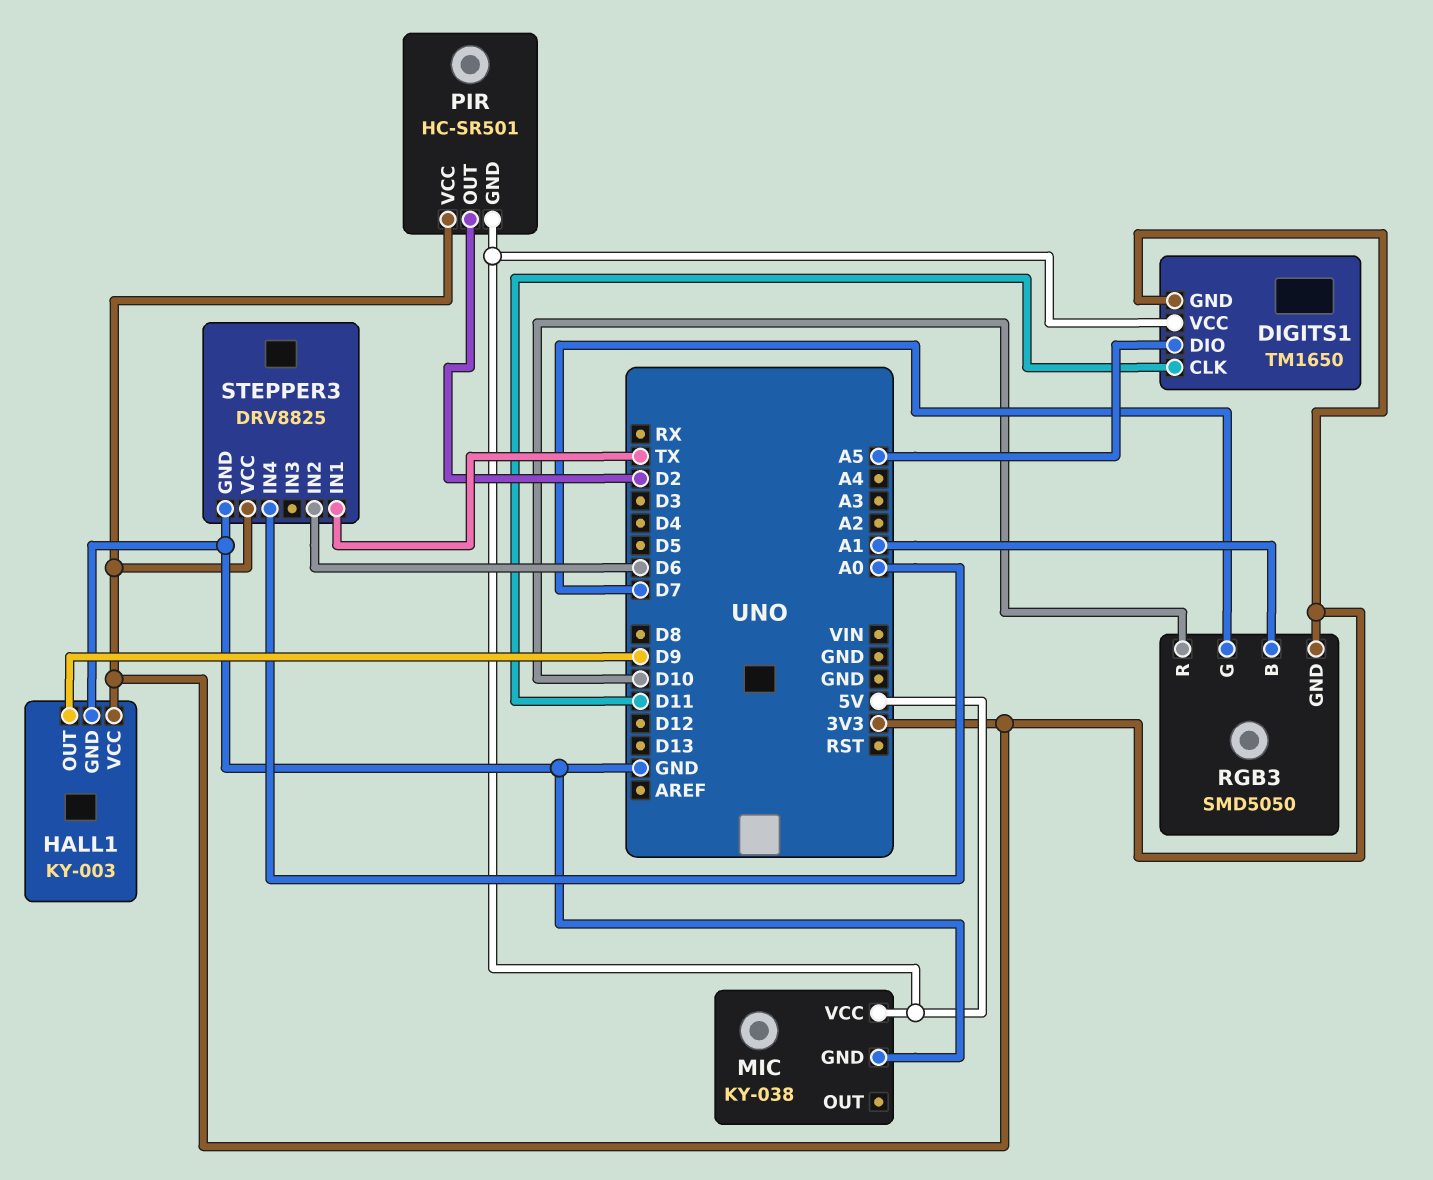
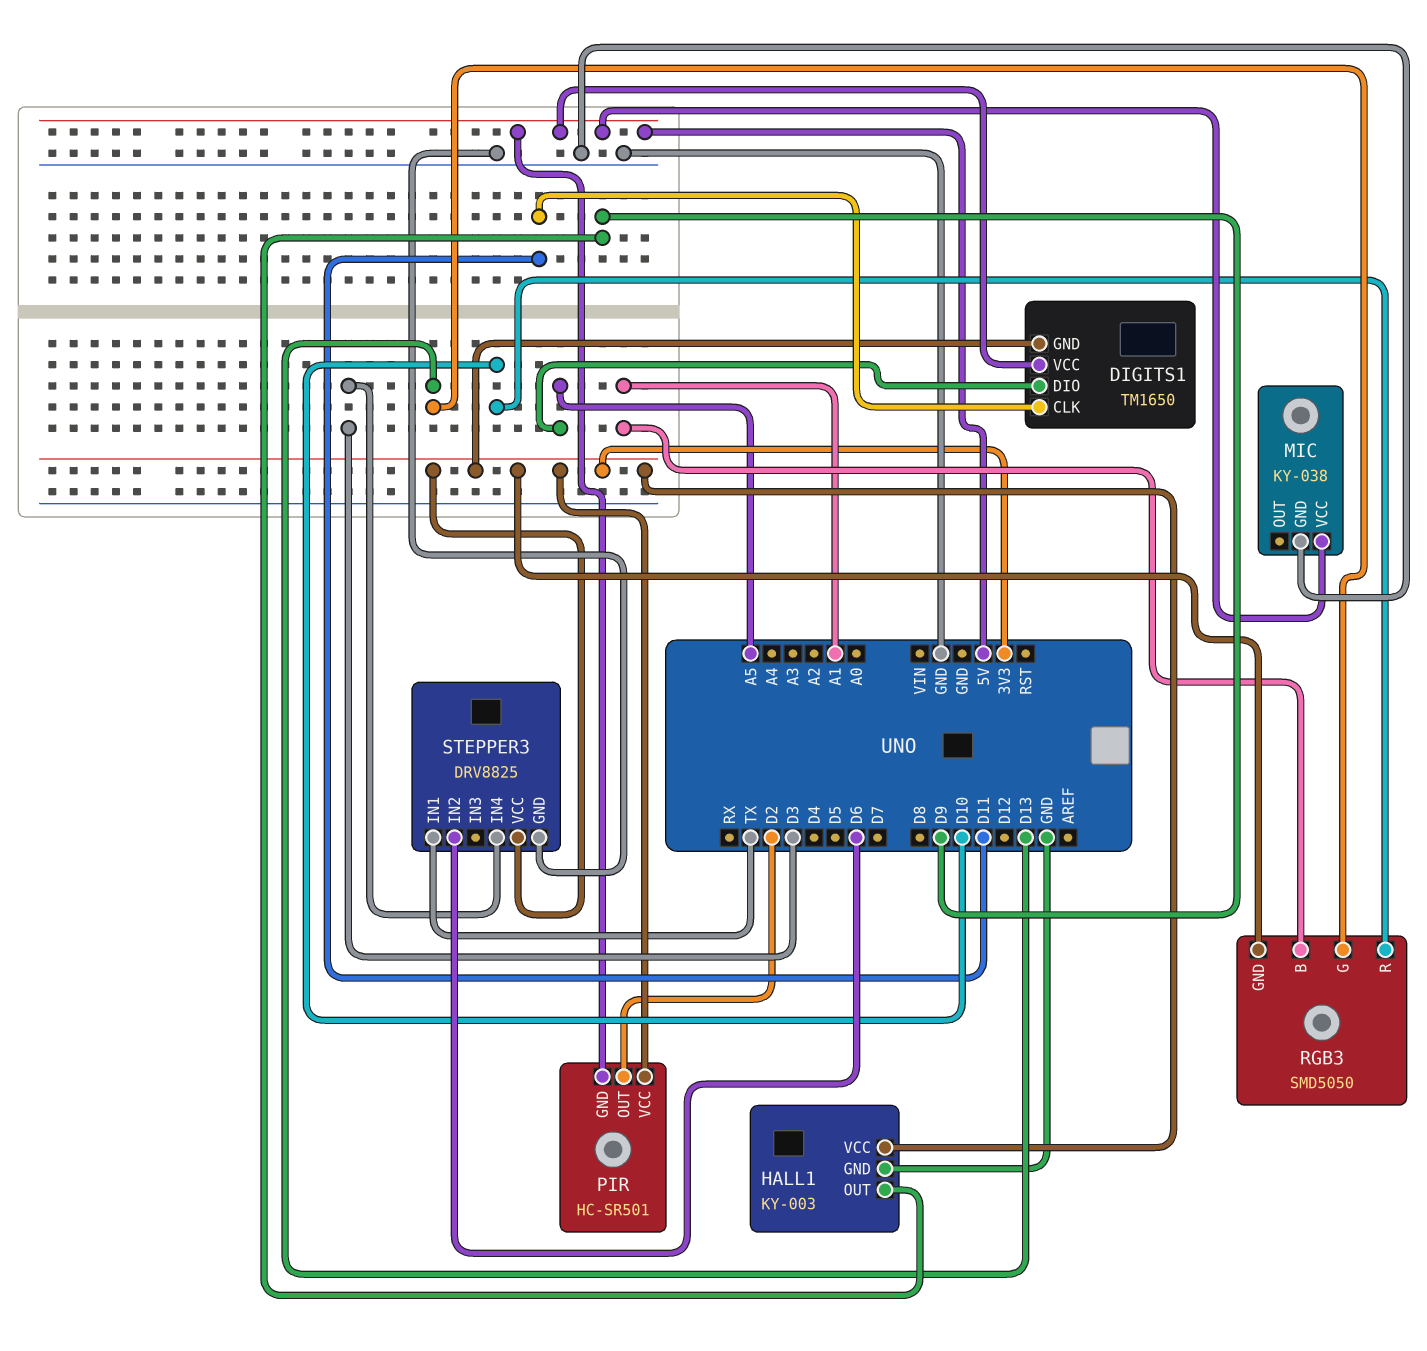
RGB3 pin G: D7 -> D13
STEPPER3 pin IN4: A0 -> D3

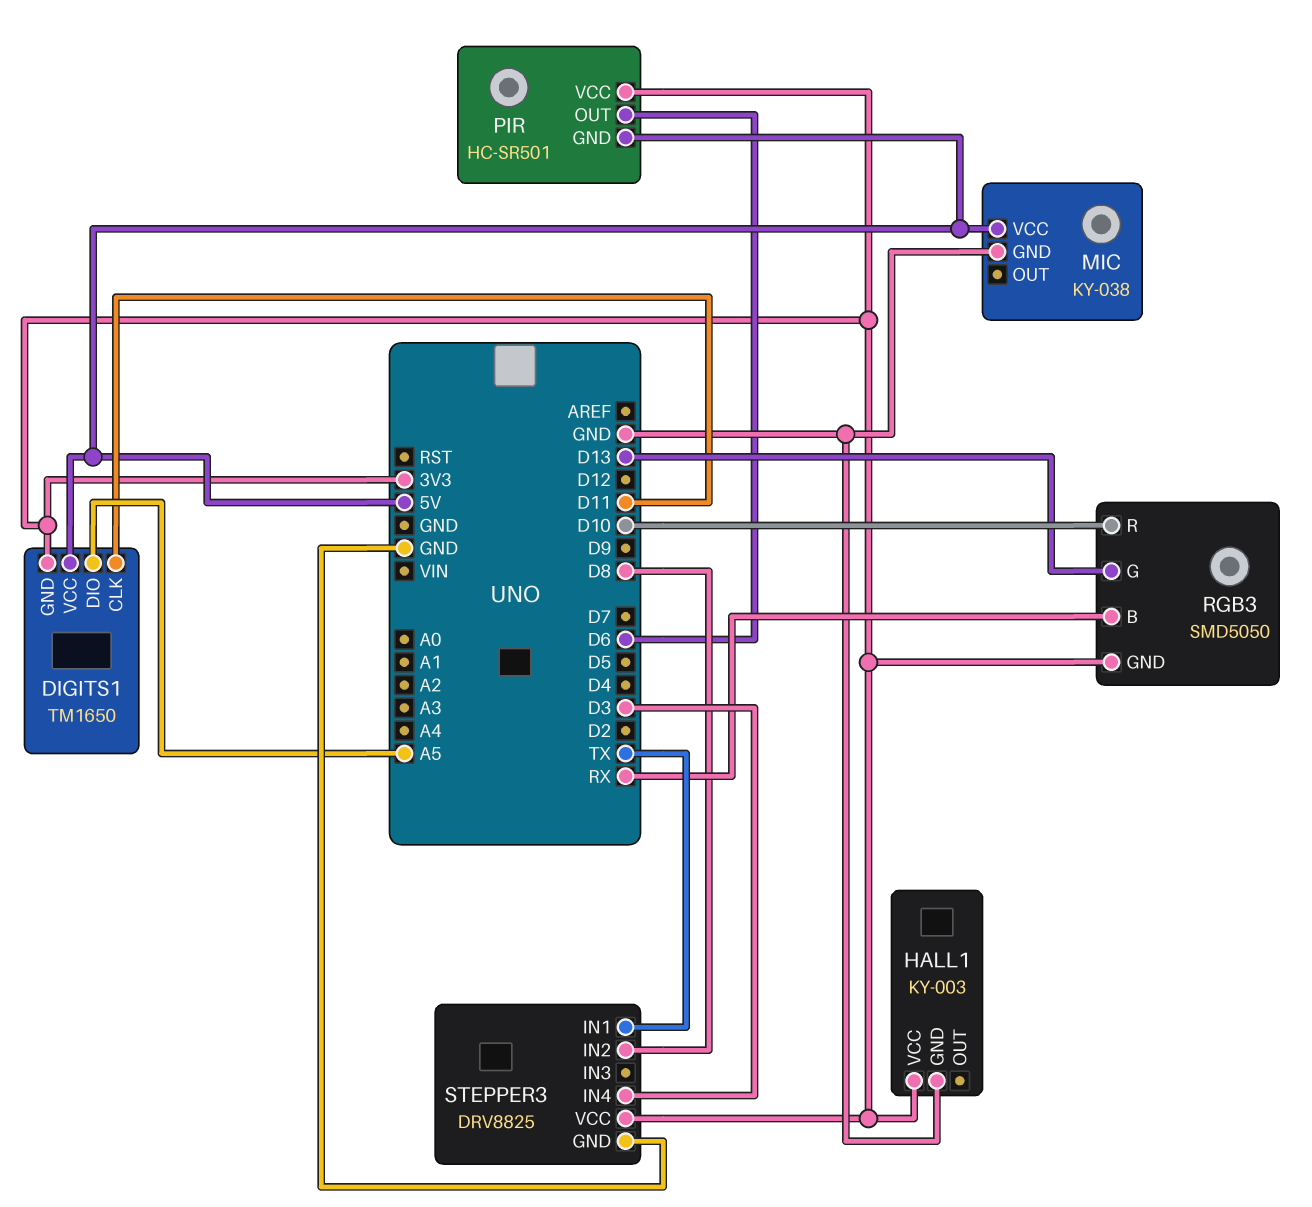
HALL1 pin OUT: D9 -> none
PIR pin OUT: D2 -> D6
RGB3 pin B: A1 -> RX
STEPPER3 pin IN2: D6 -> D8

